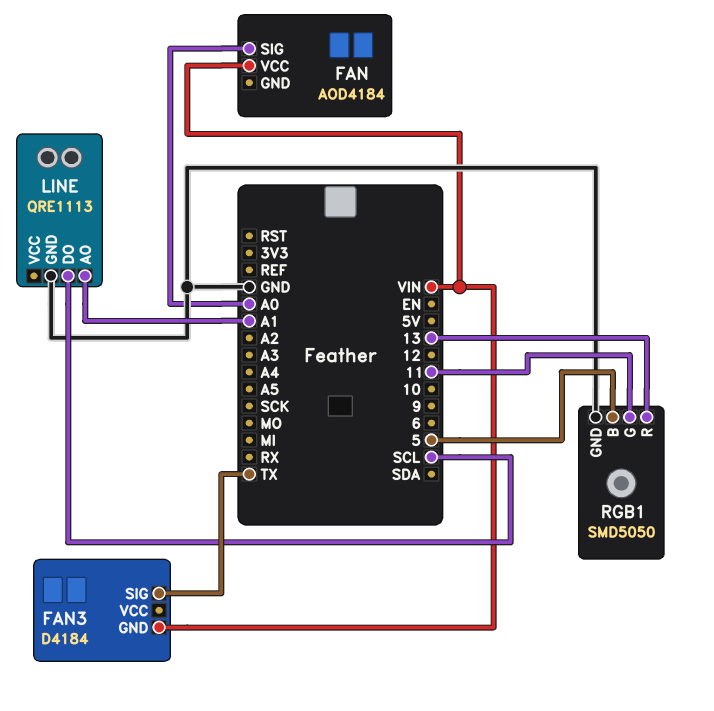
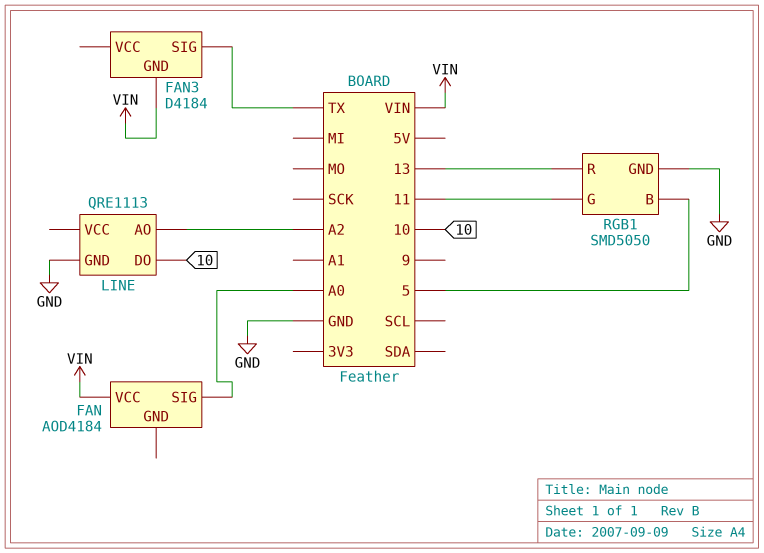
LINE pin AO: A1 -> A2
LINE pin DO: SCL -> 10

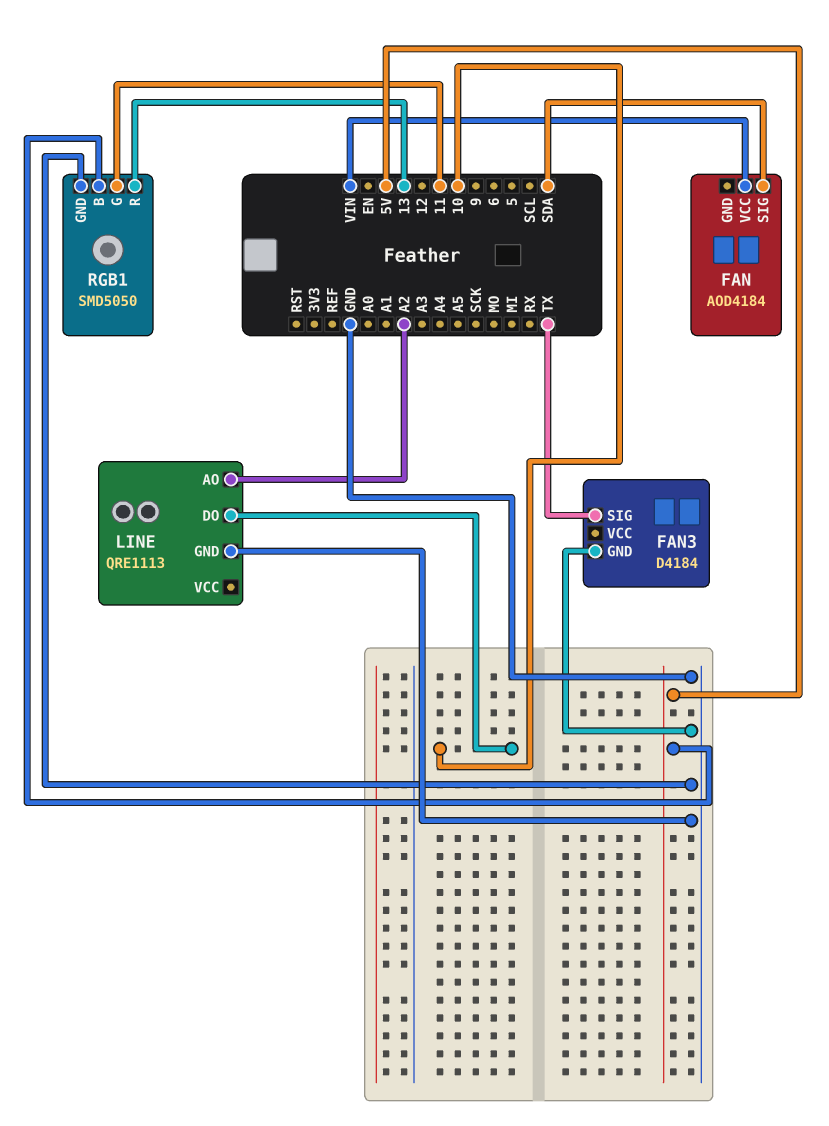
FAN pin SIG: A0 -> SDA
FAN3 pin GND: VIN -> GND
RGB1 pin B: 5 -> 5V

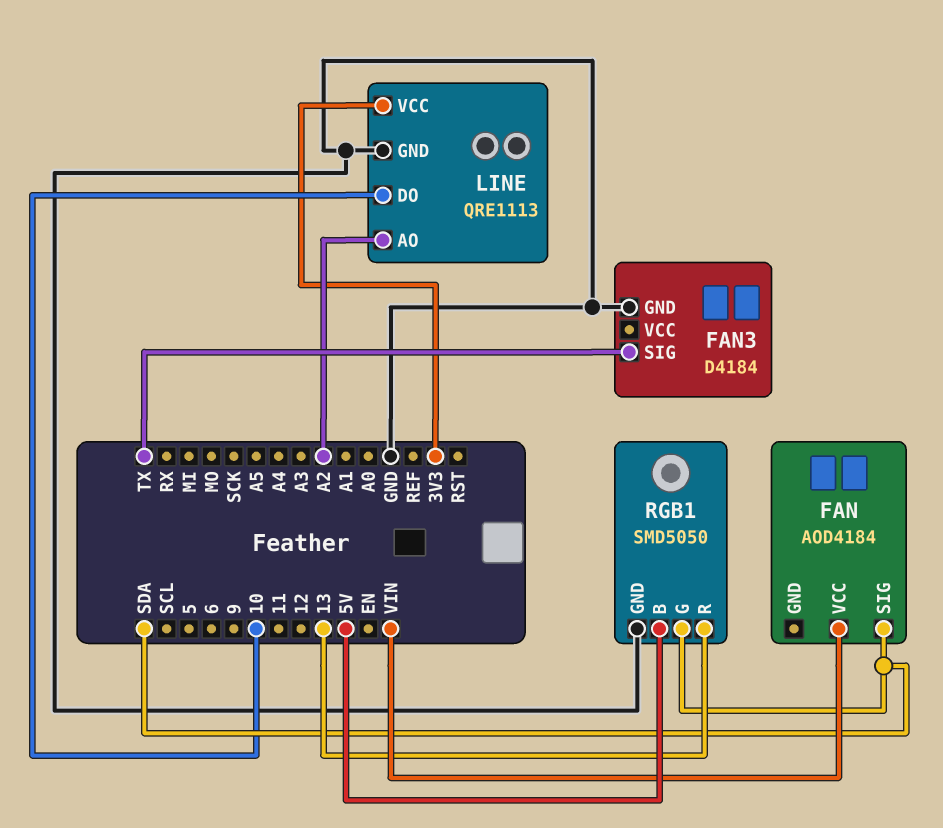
LINE pin VCC: none -> 3V3
RGB1 pin G: 11 -> SDA

